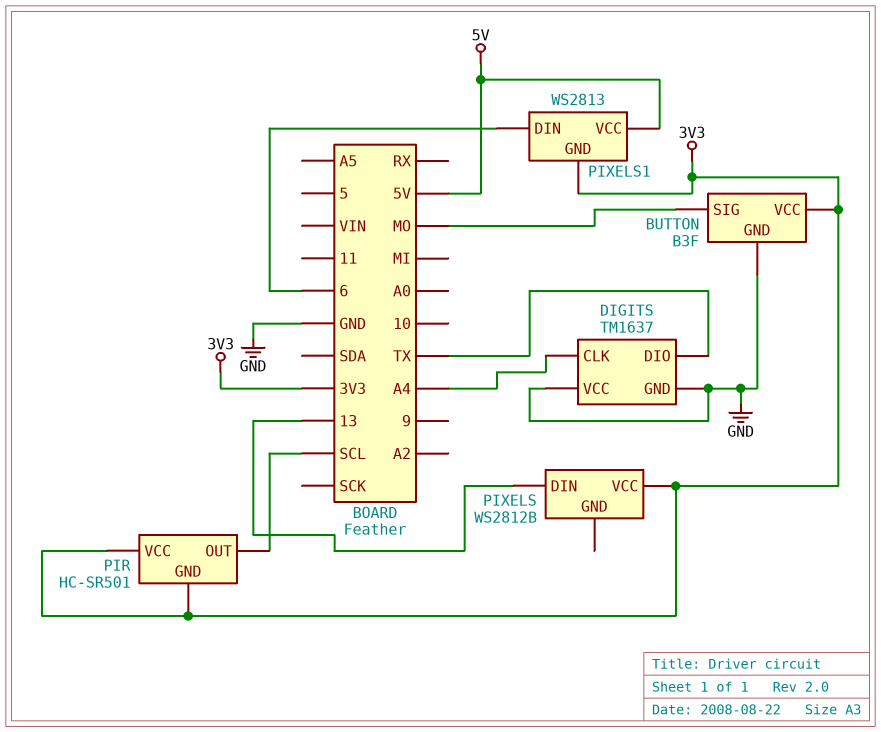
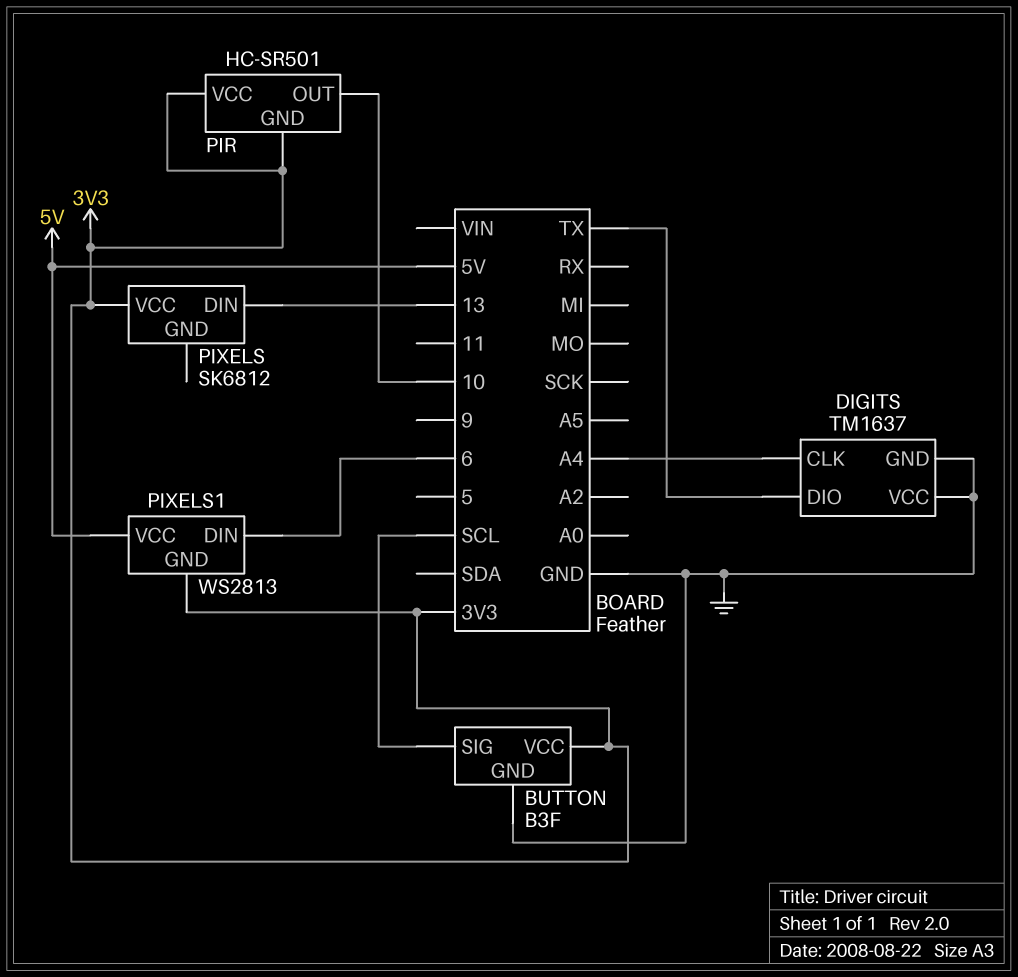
BUTTON pin SIG: MO -> SCL
PIR pin OUT: SCL -> 10
PIXELS: WS2812B -> SK6812

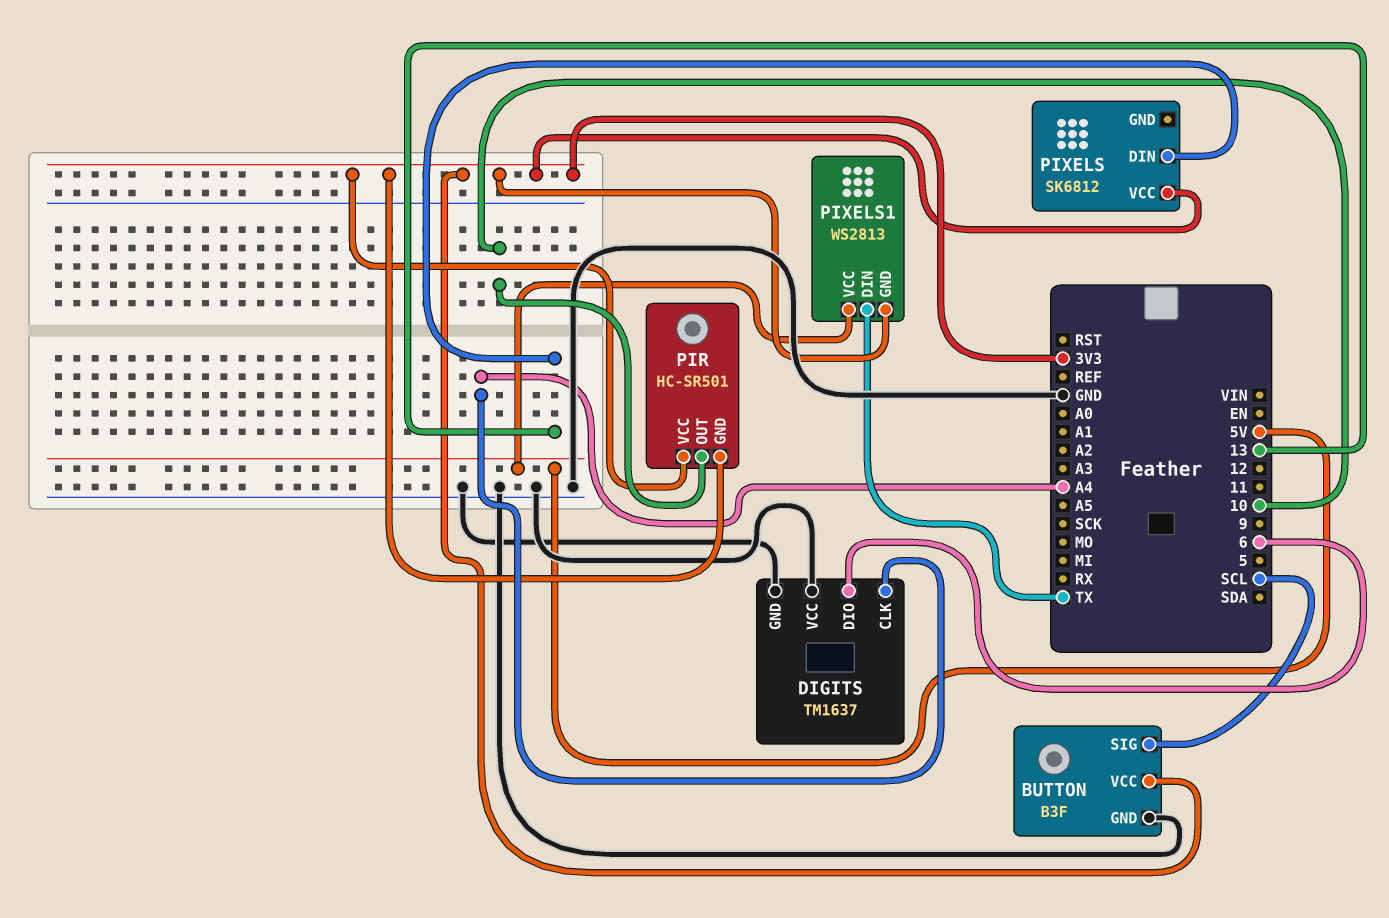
DIGITS pin DIO: TX -> 6
PIXELS1 pin DIN: 6 -> TX

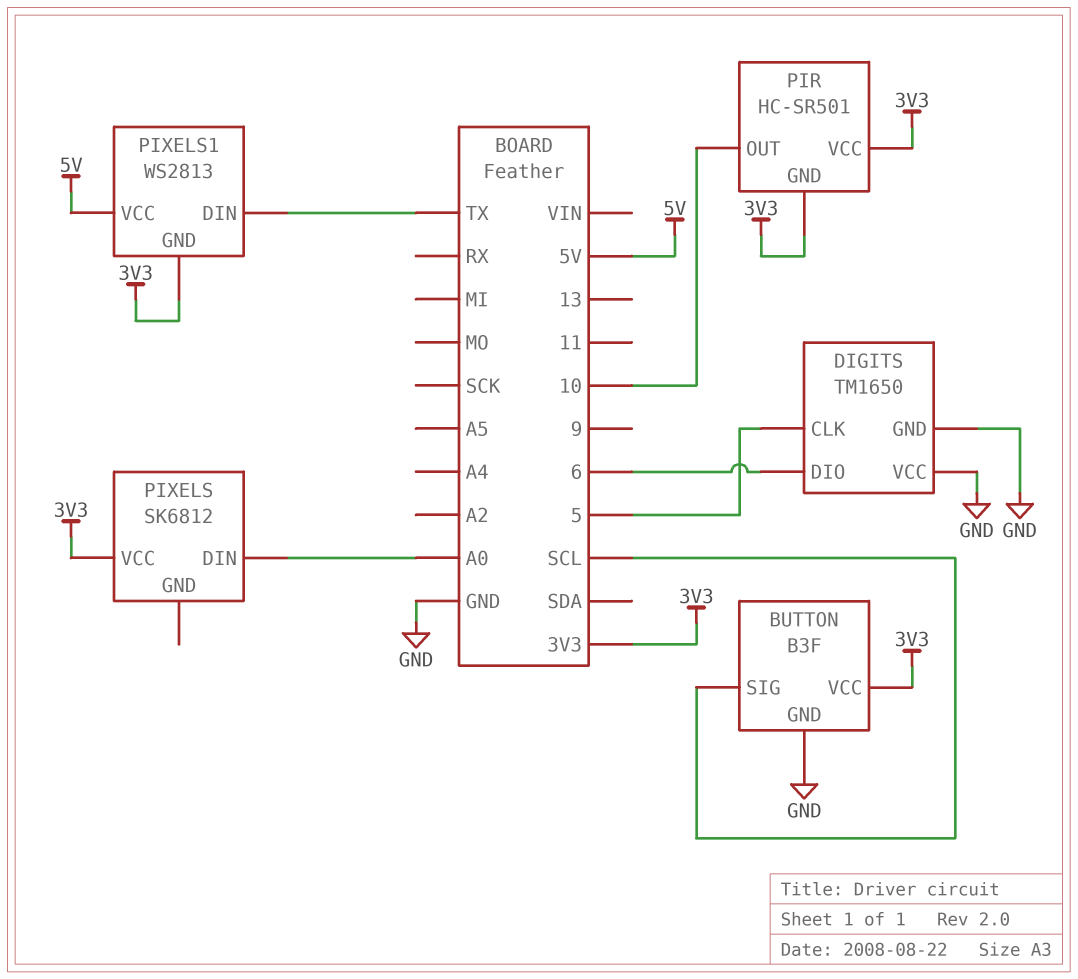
DIGITS: TM1637 -> TM1650
DIGITS pin CLK: A4 -> 5
PIXELS pin DIN: 13 -> A0

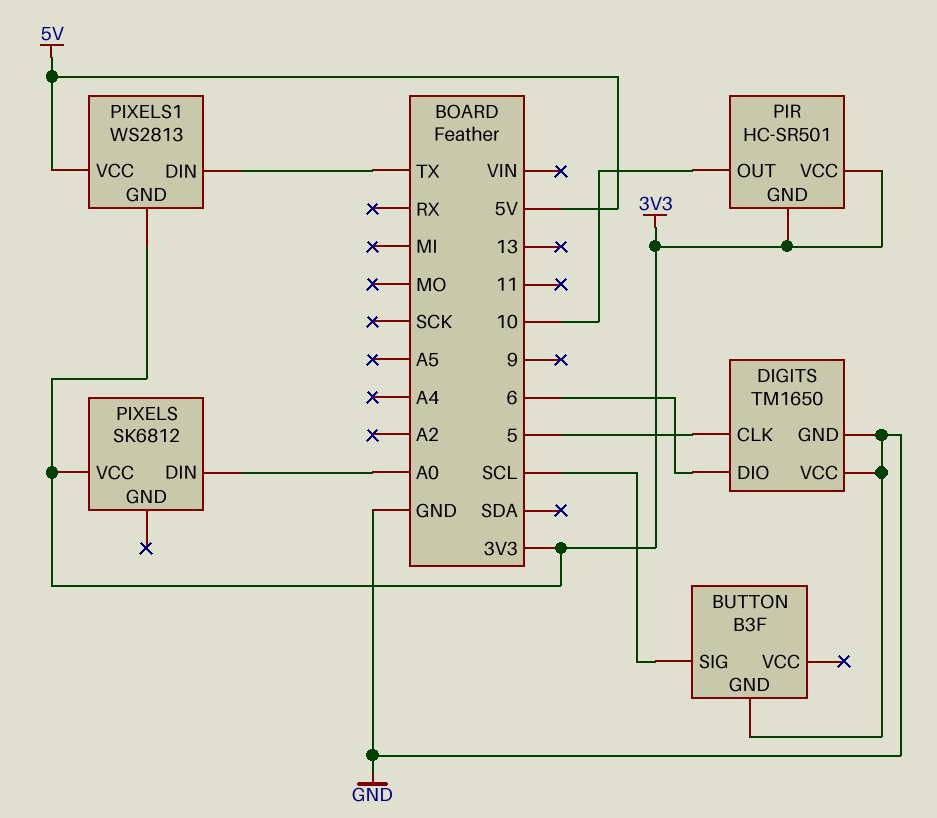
BUTTON pin VCC: 3V3 -> none

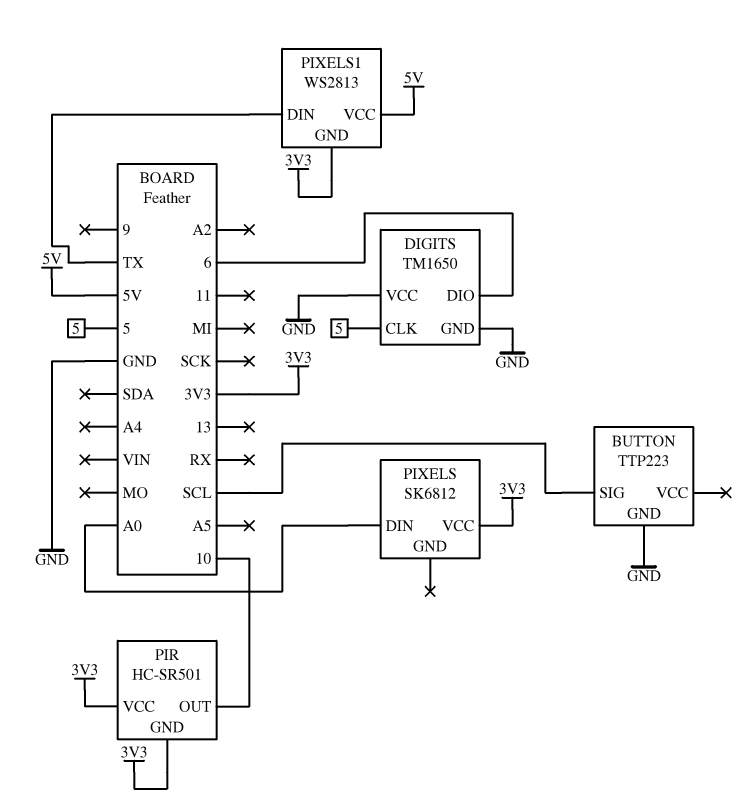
BUTTON: B3F -> TTP223

